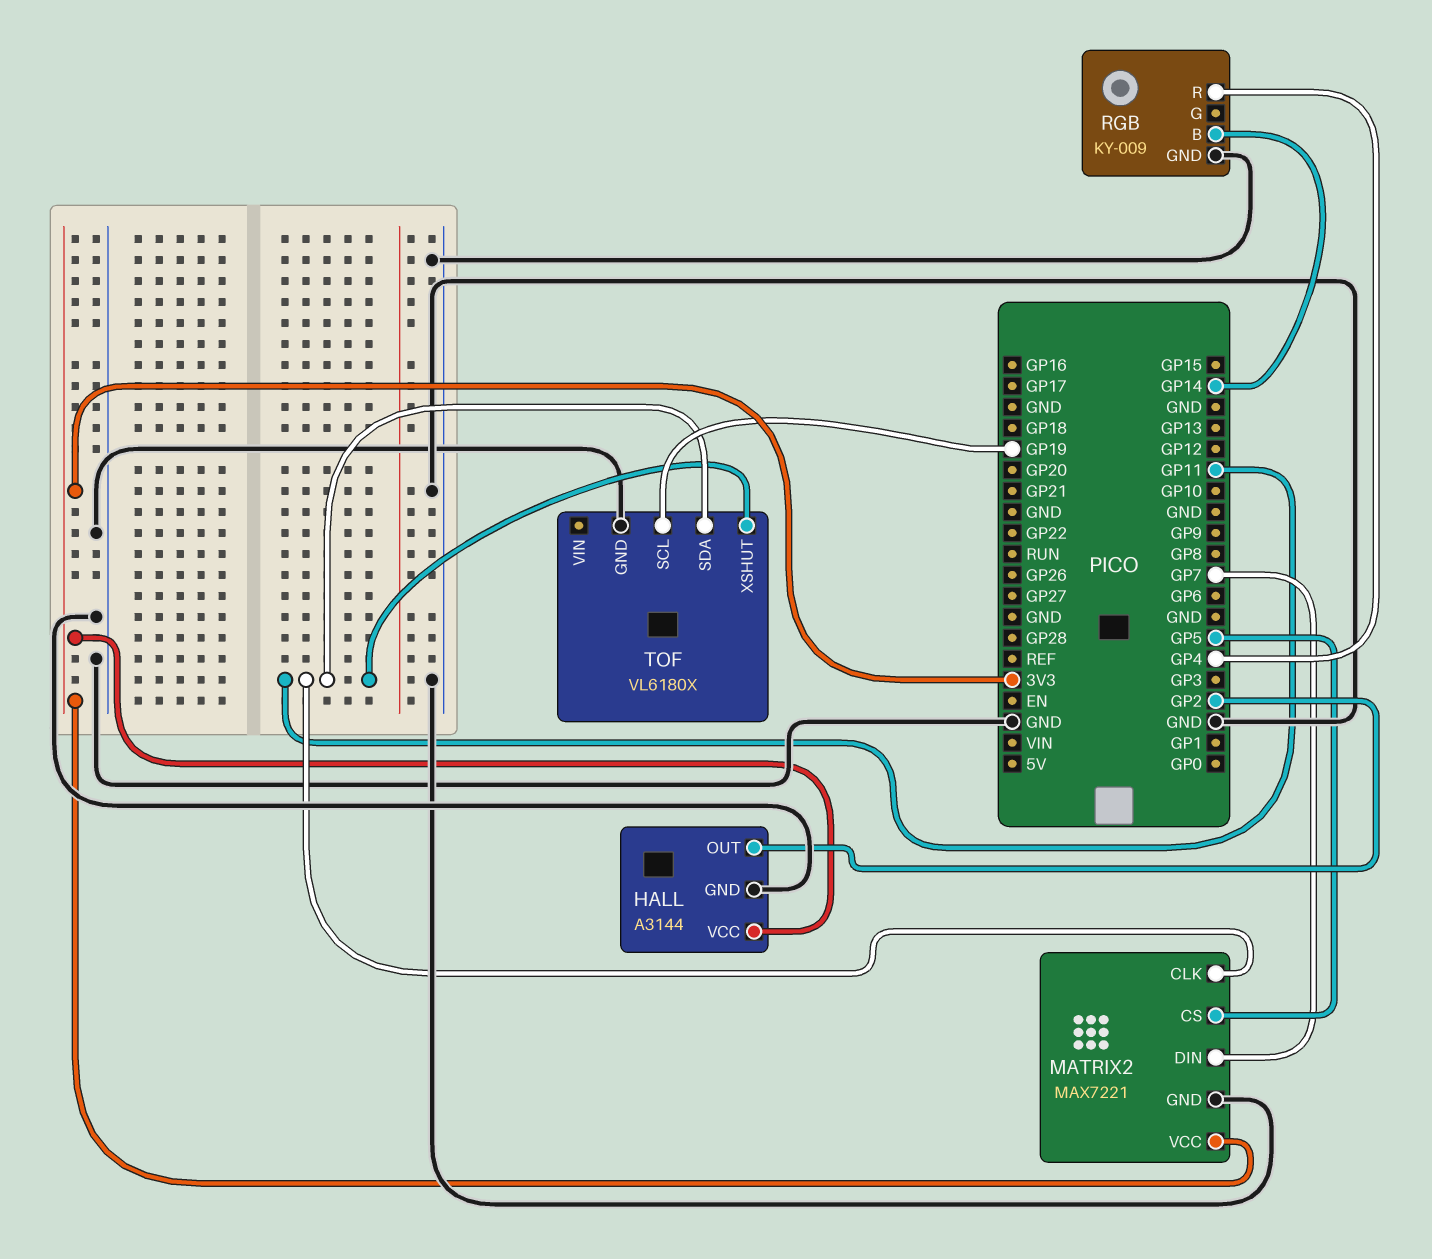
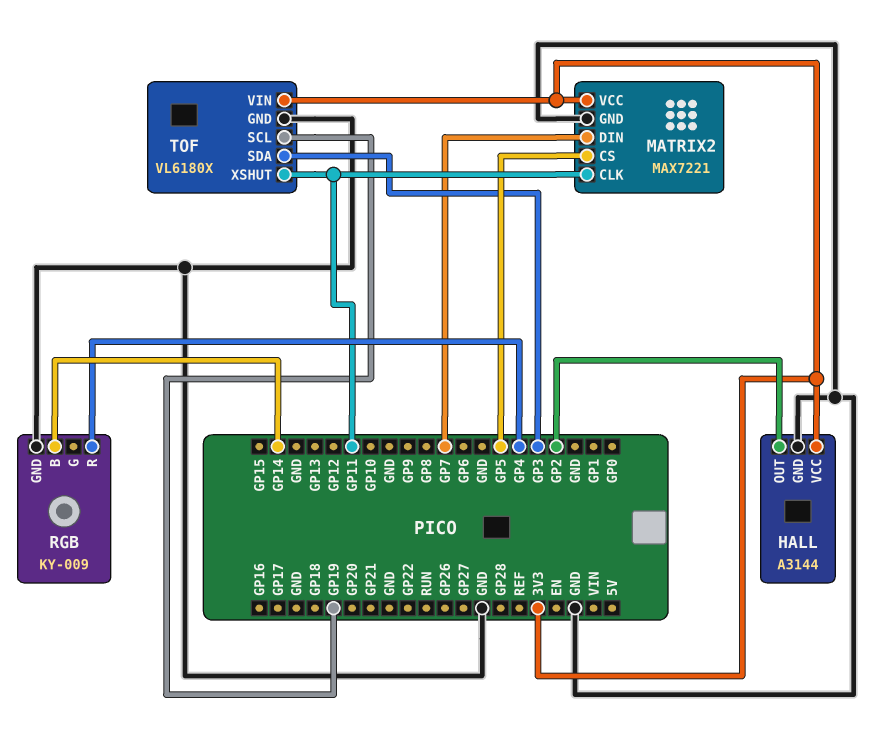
TOF pin SDA: GP11 -> GP3
TOF pin VIN: none -> 3V3

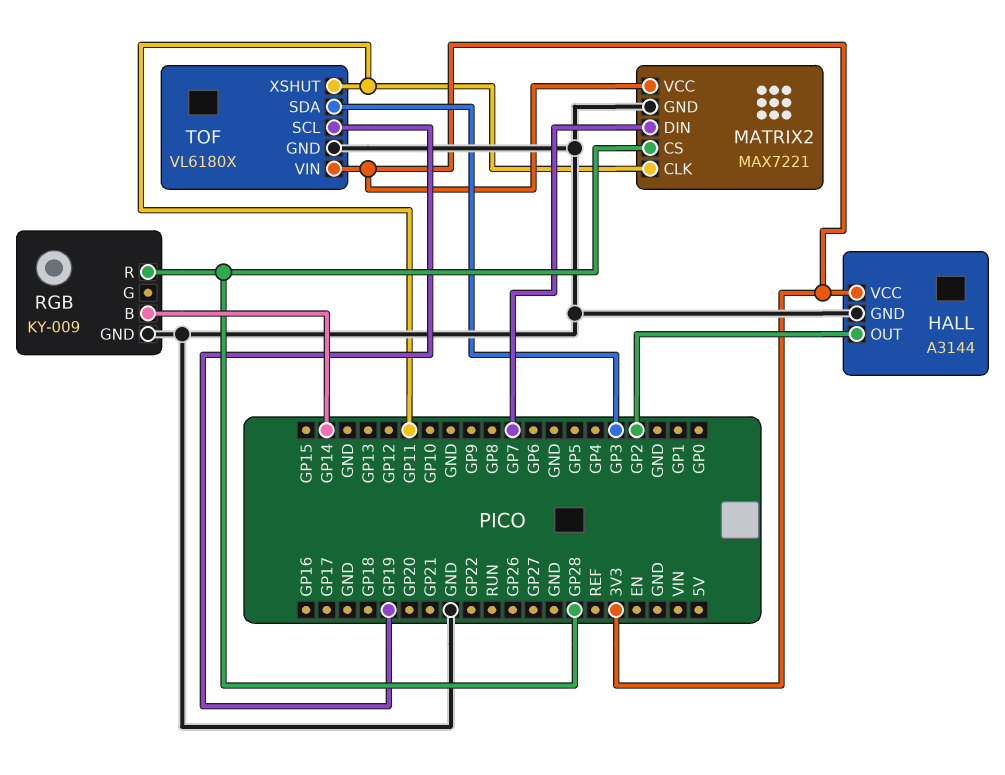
MATRIX2 pin CS: GP5 -> GP28
RGB pin R: GP4 -> GP28

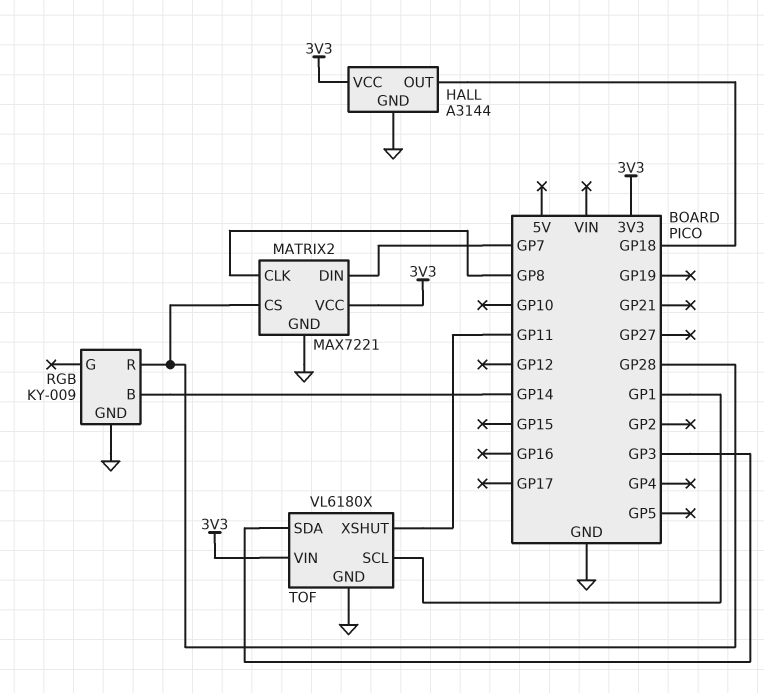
HALL pin OUT: GP2 -> GP18
MATRIX2 pin CLK: GP11 -> GP8
TOF pin SCL: GP19 -> GP1

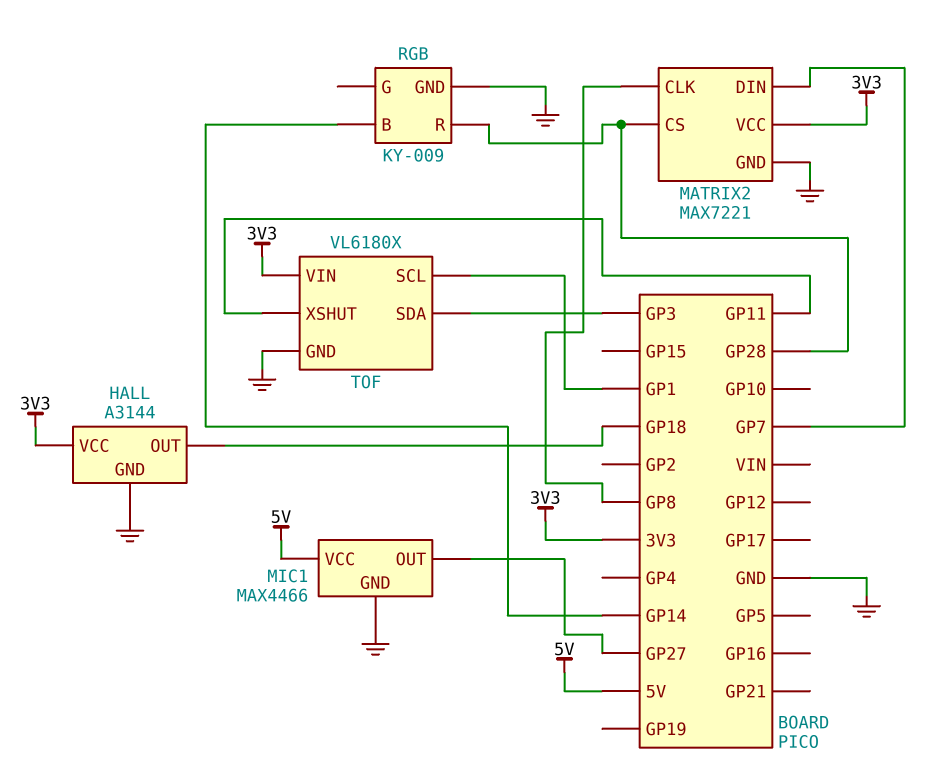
MIC1: none -> MAX4466
MIC1 pin GND: none -> GND
MIC1 pin OUT: none -> GP27
MIC1 pin VCC: none -> 5V

